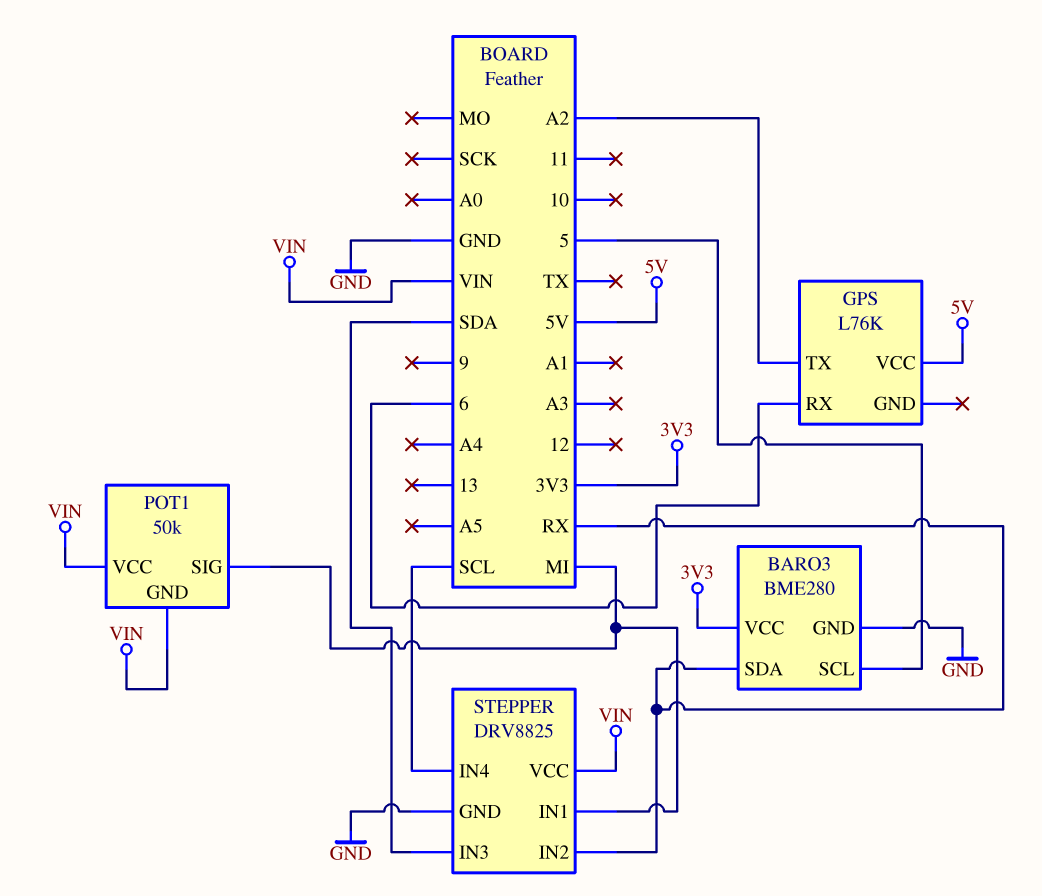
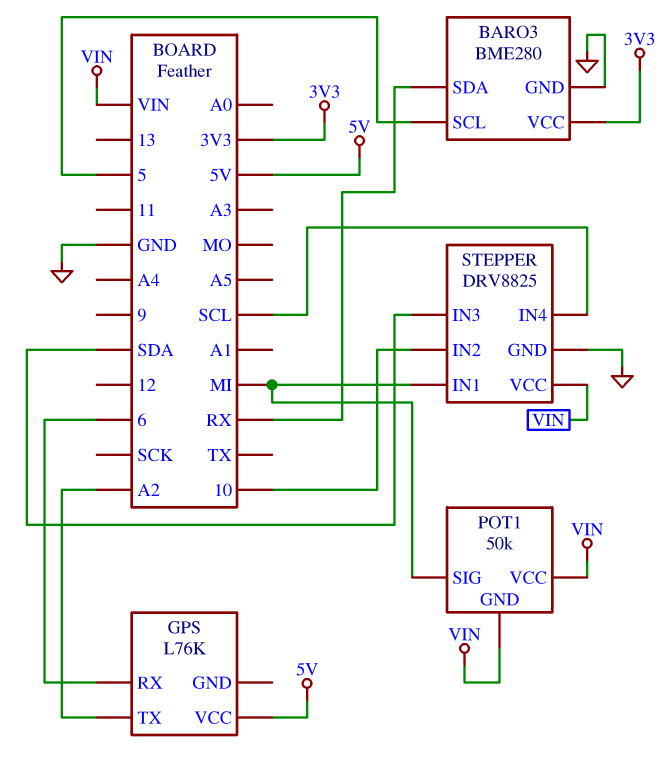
STEPPER pin IN2: RX -> 10

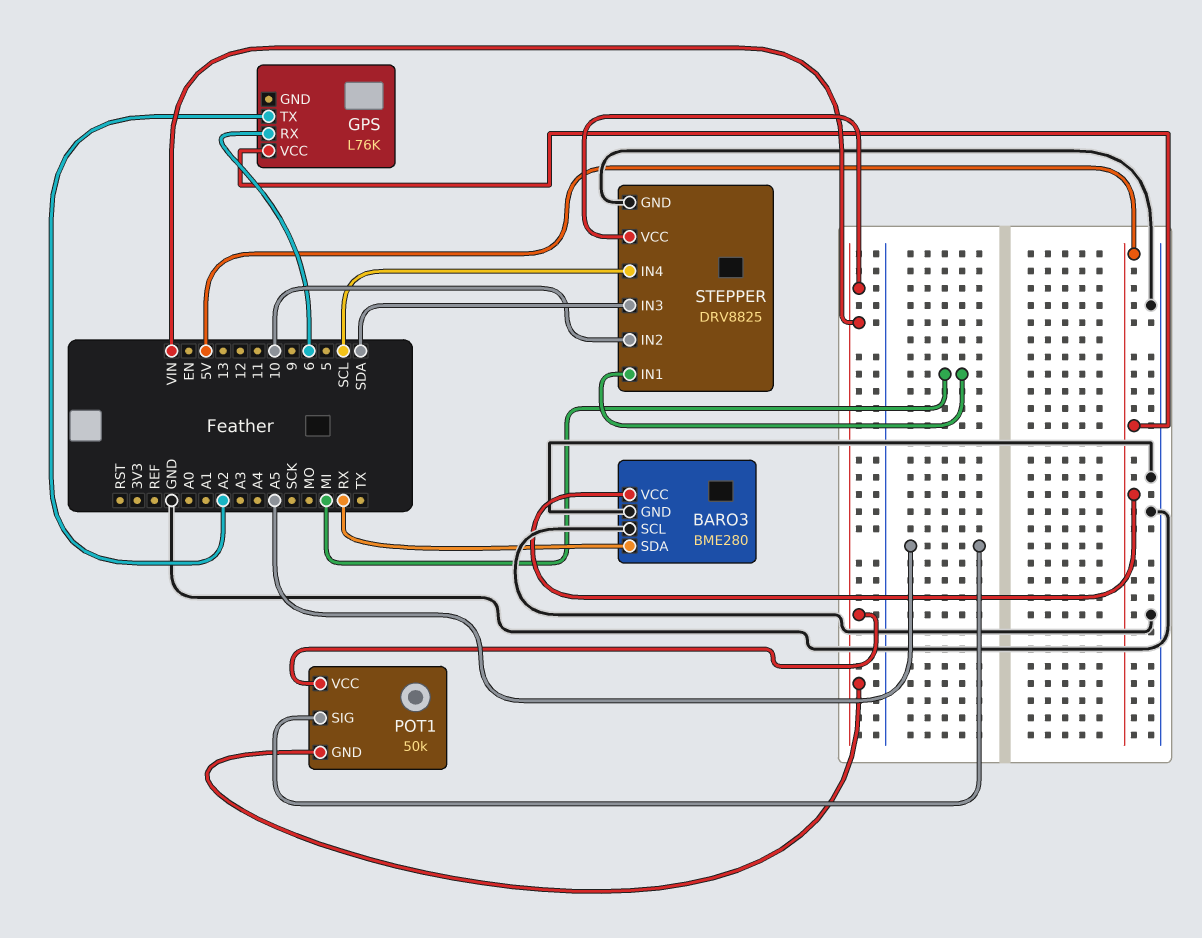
BARO3 pin SCL: 5 -> GND
BARO3 pin VCC: 3V3 -> 5V
POT1 pin SIG: MI -> A5

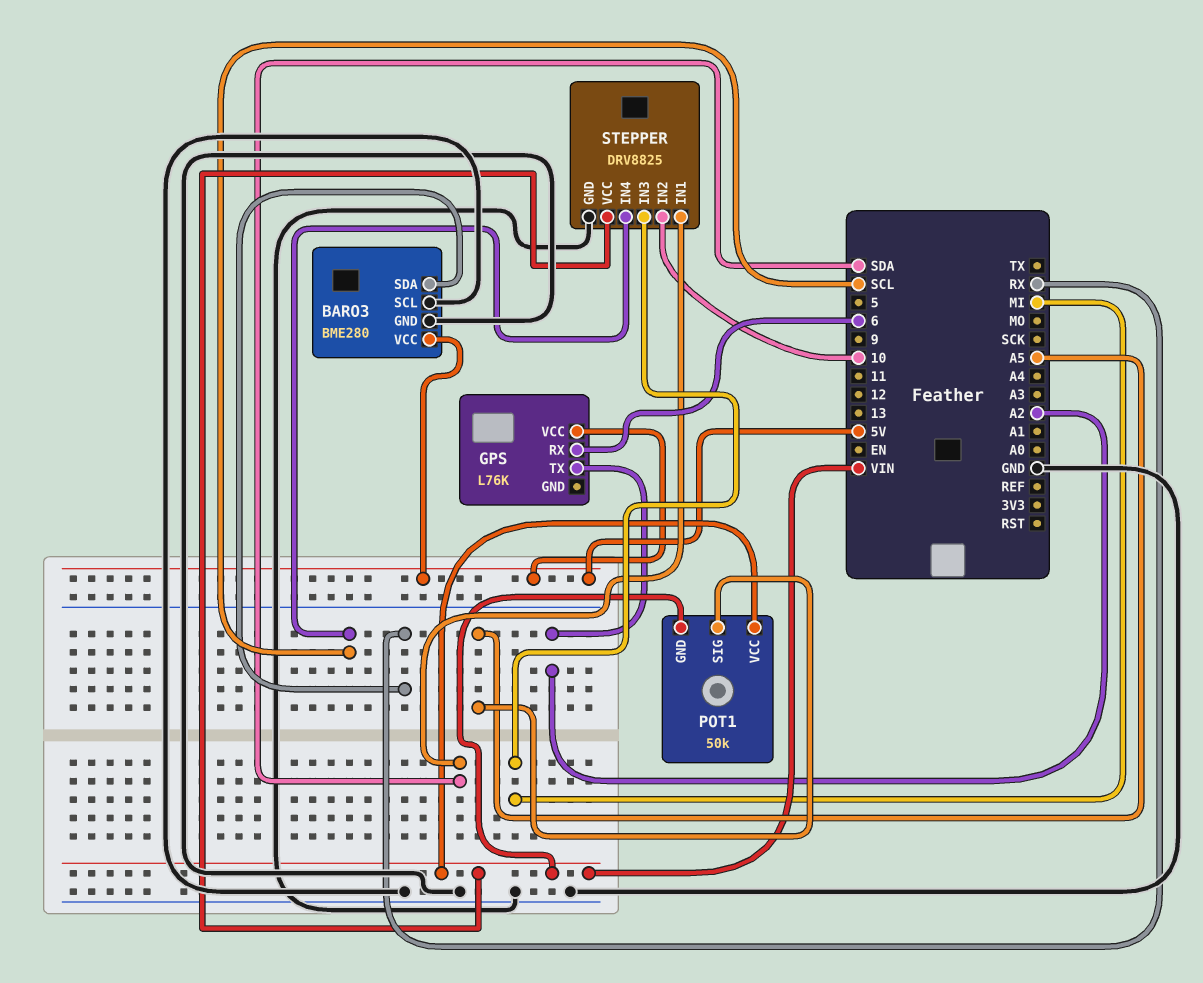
STEPPER pin IN1: MI -> SDA
STEPPER pin IN3: SDA -> MI

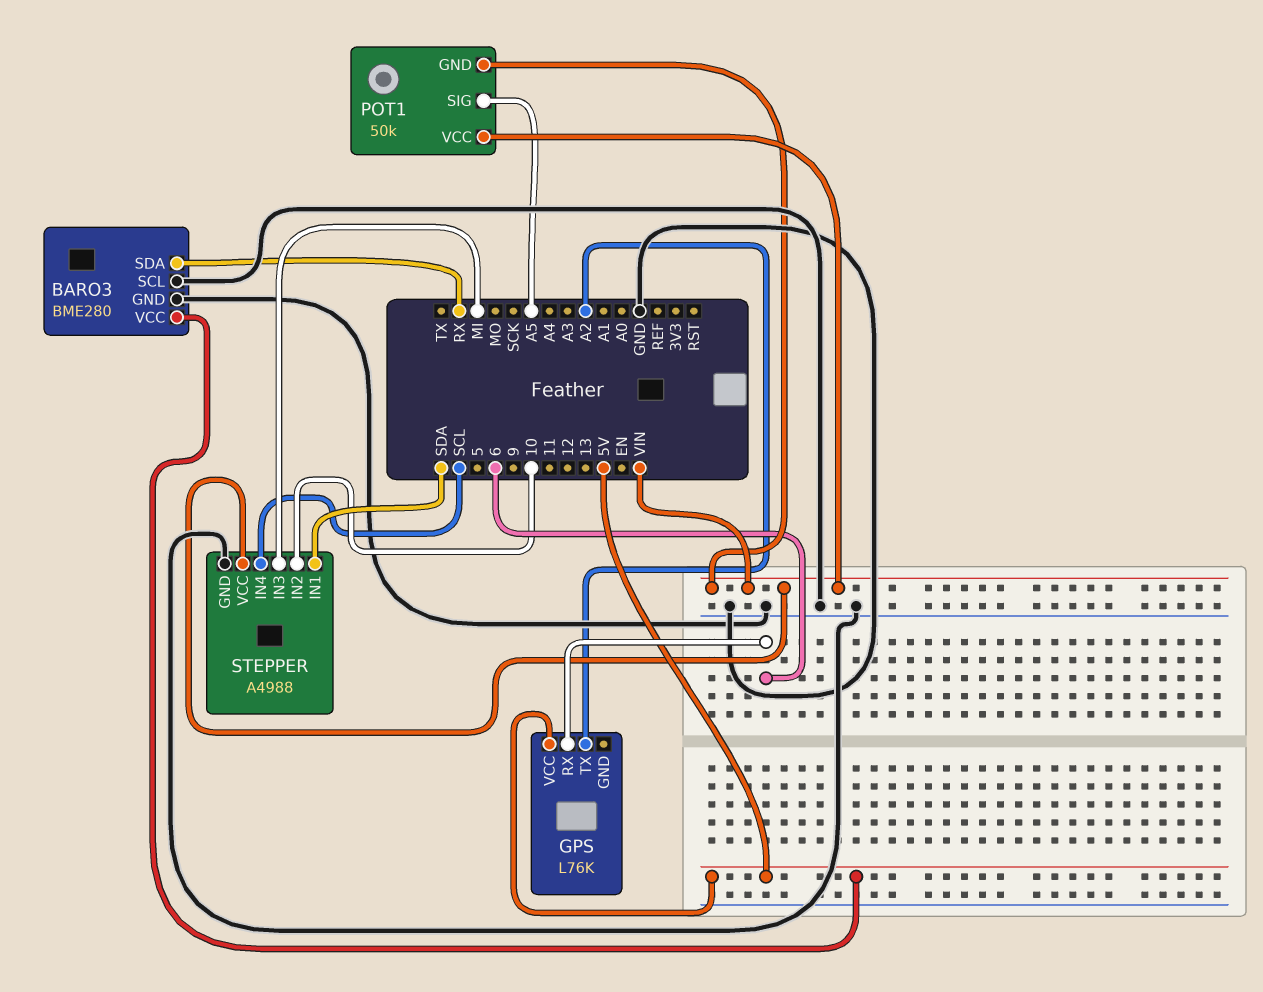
STEPPER: DRV8825 -> A4988

